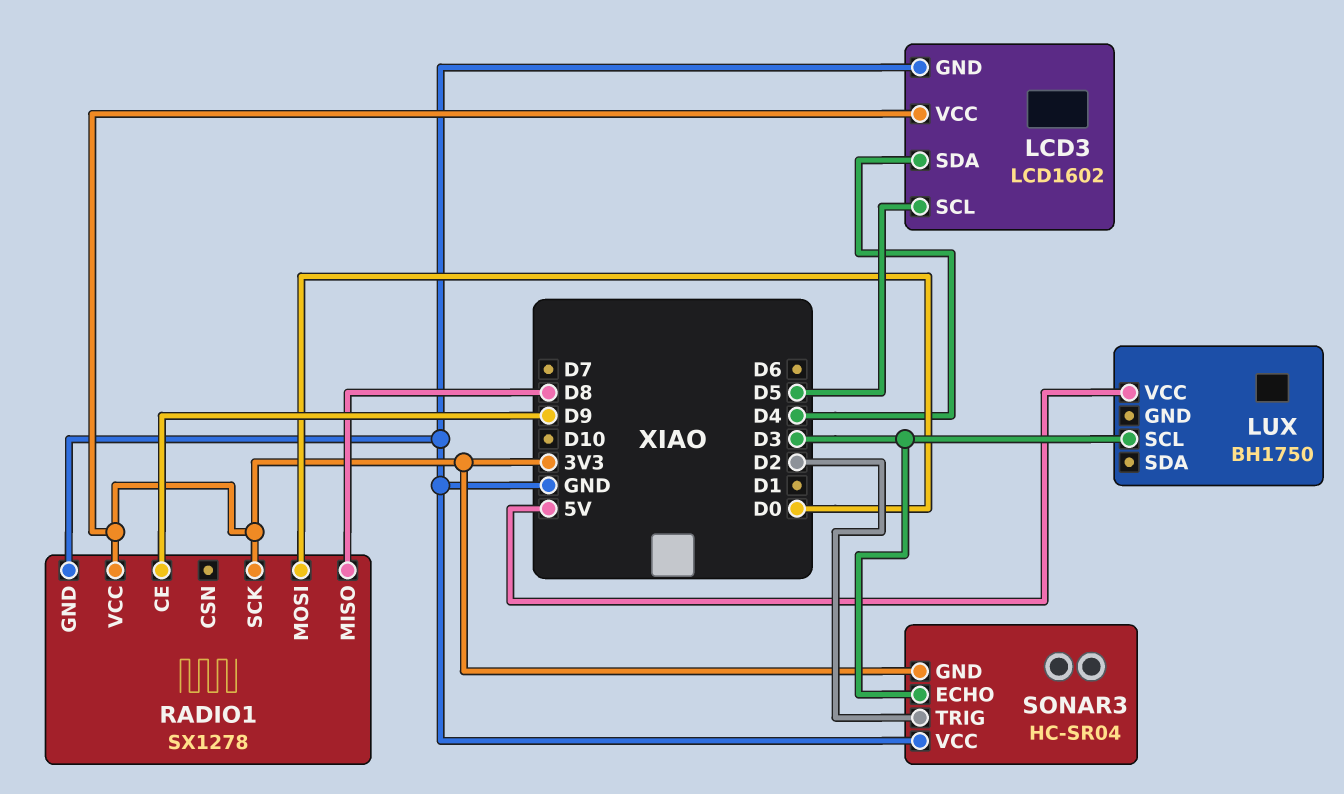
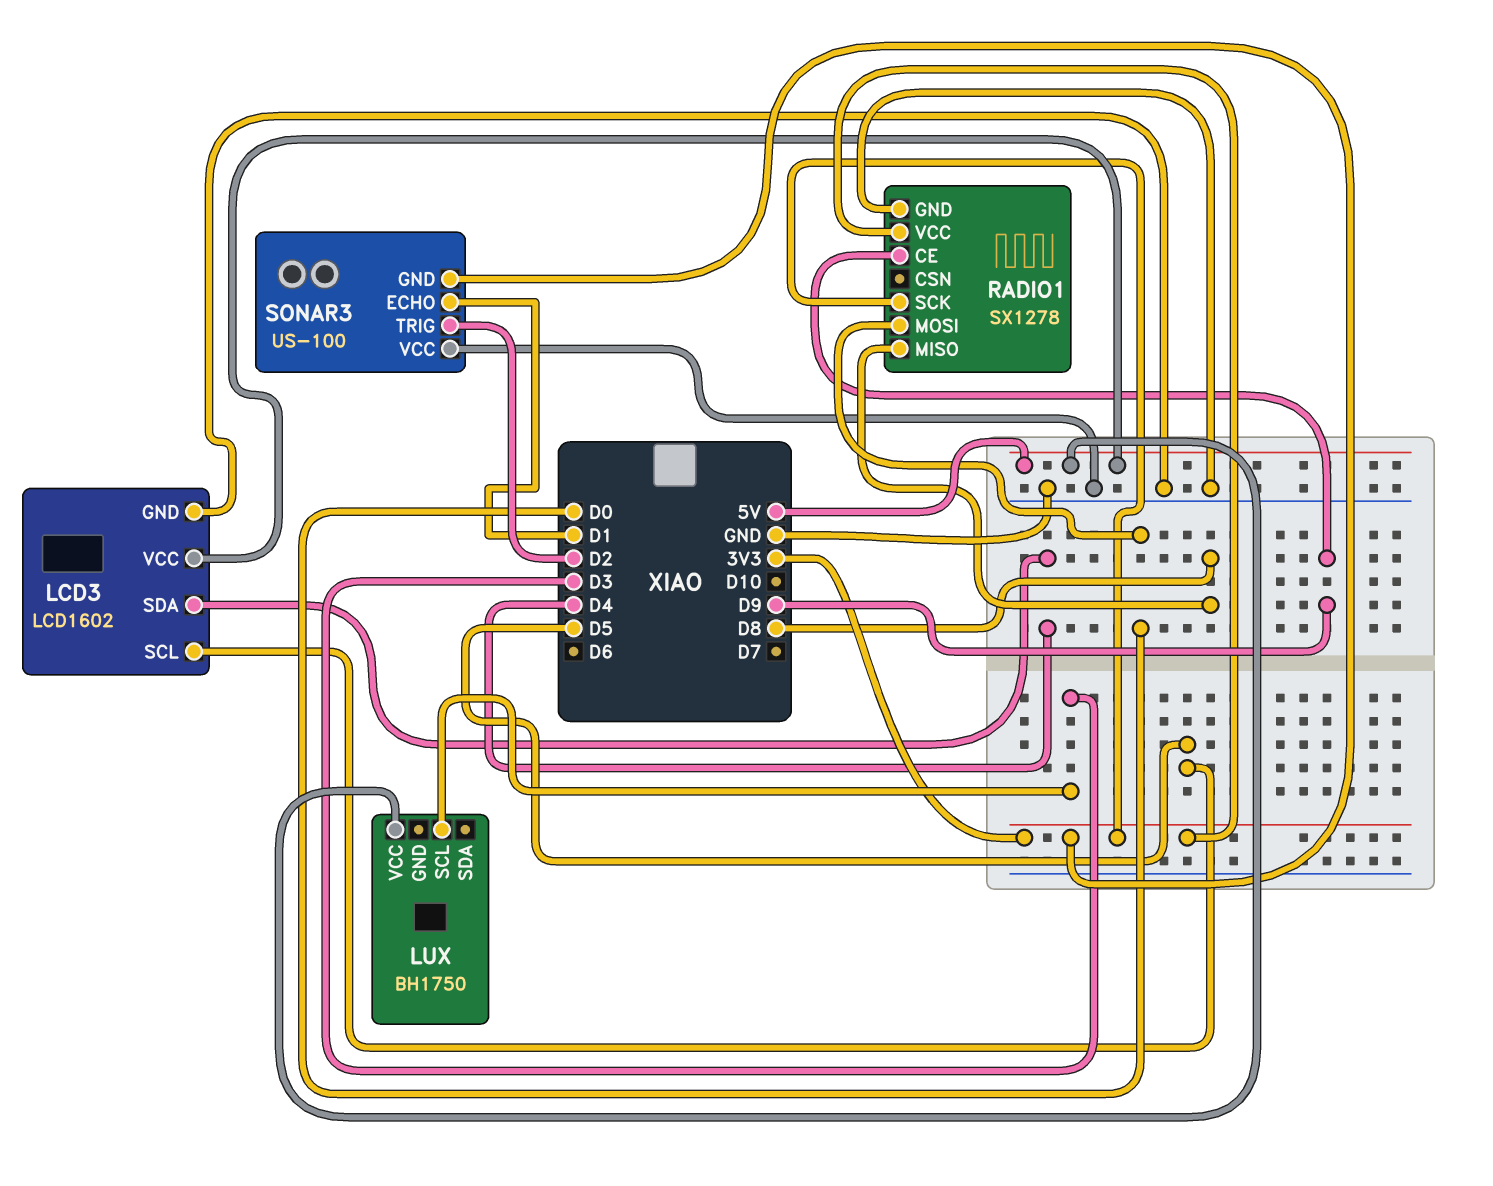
LCD3 pin VCC: 3V3 -> 5V
SONAR3: HC-SR04 -> US-100
SONAR3 pin ECHO: D3 -> D1

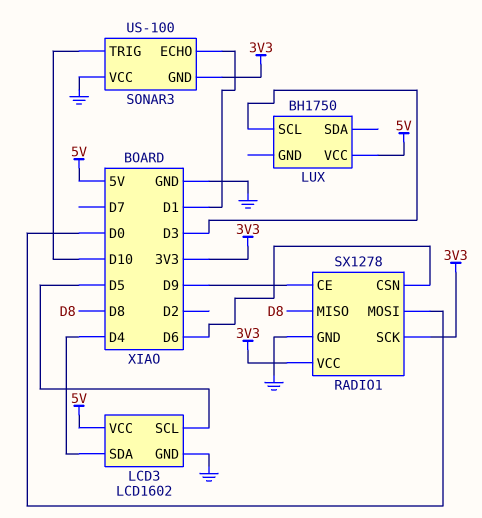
RADIO1 pin CSN: none -> D6
SONAR3 pin TRIG: D2 -> D10

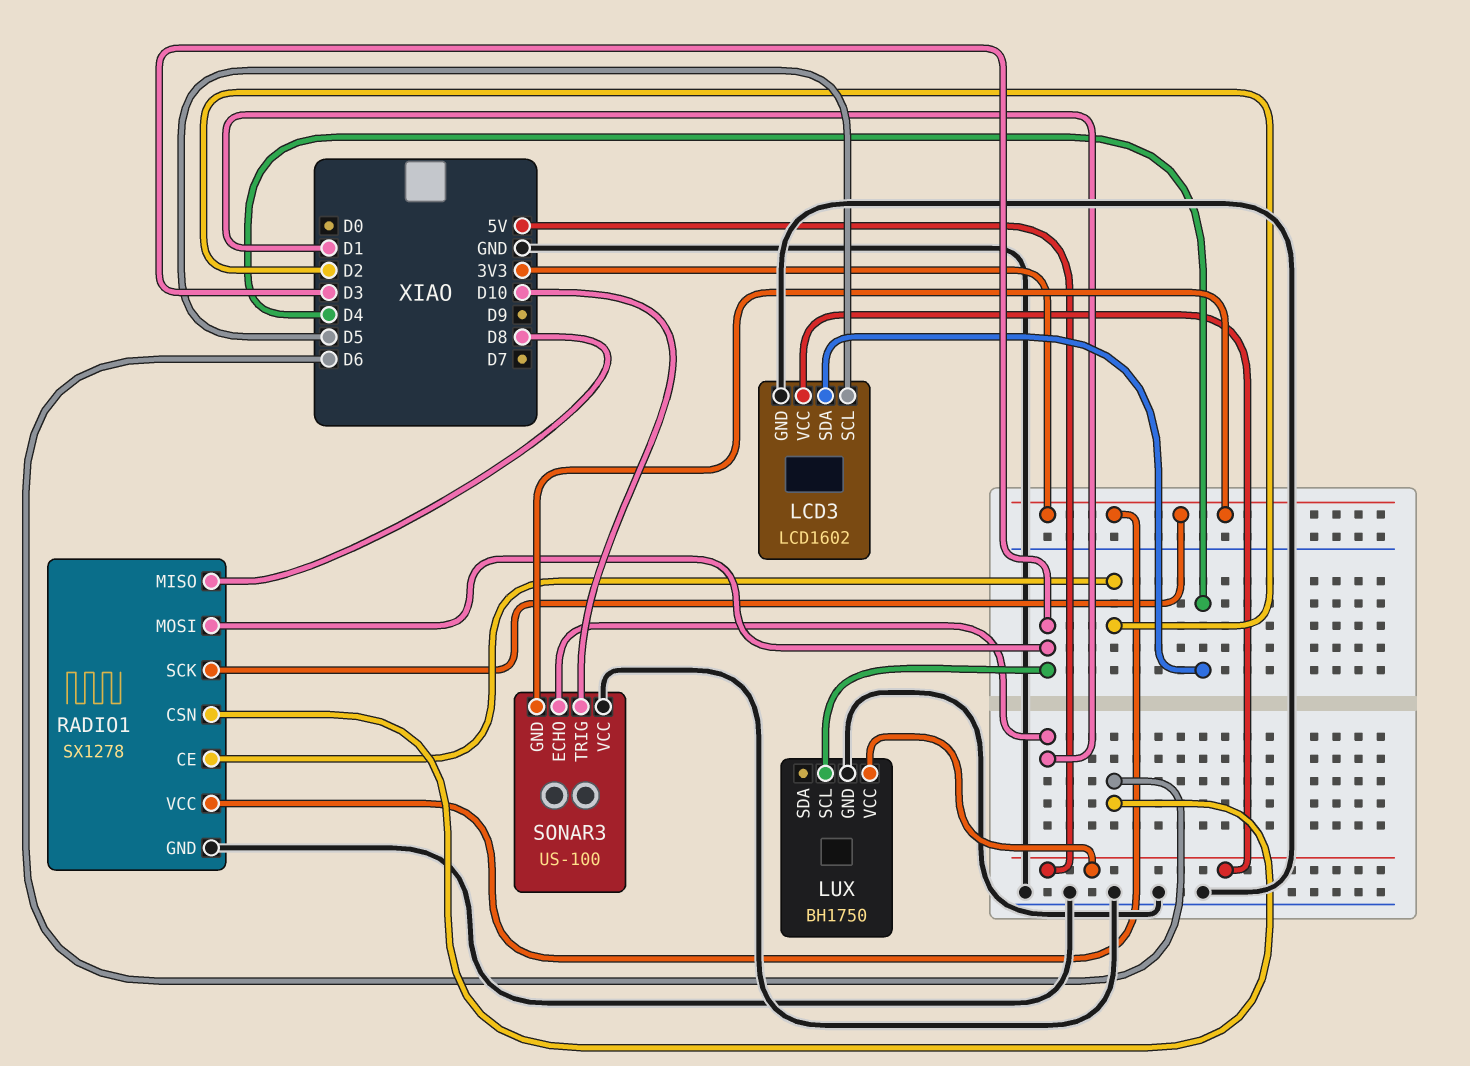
LUX pin GND: none -> GND
RADIO1 pin CE: D9 -> D2
RADIO1 pin MOSI: D0 -> D3

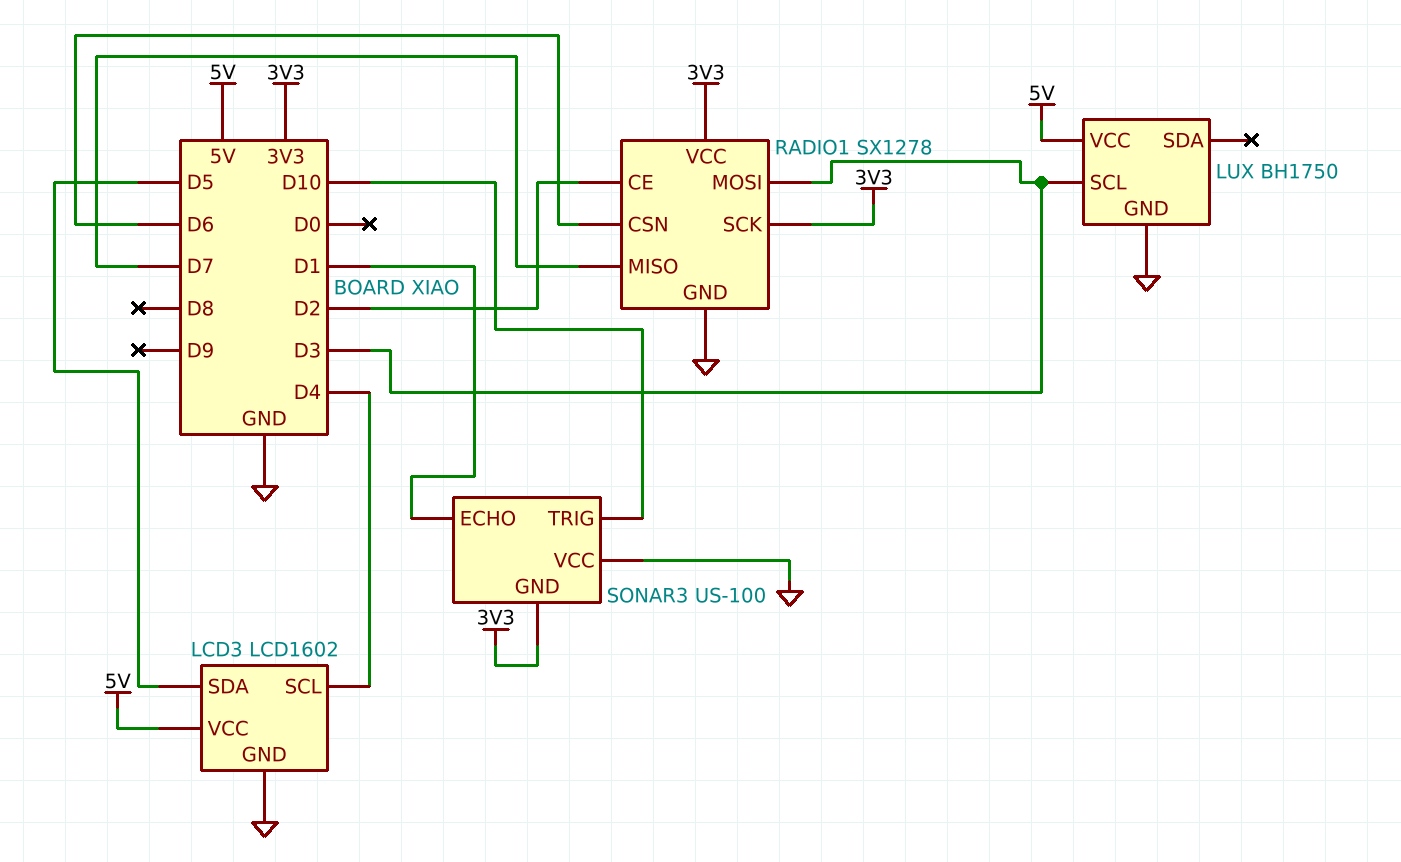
LCD3 pin SCL: D5 -> D4
LCD3 pin SDA: D4 -> D5
RADIO1 pin MISO: D8 -> D7

